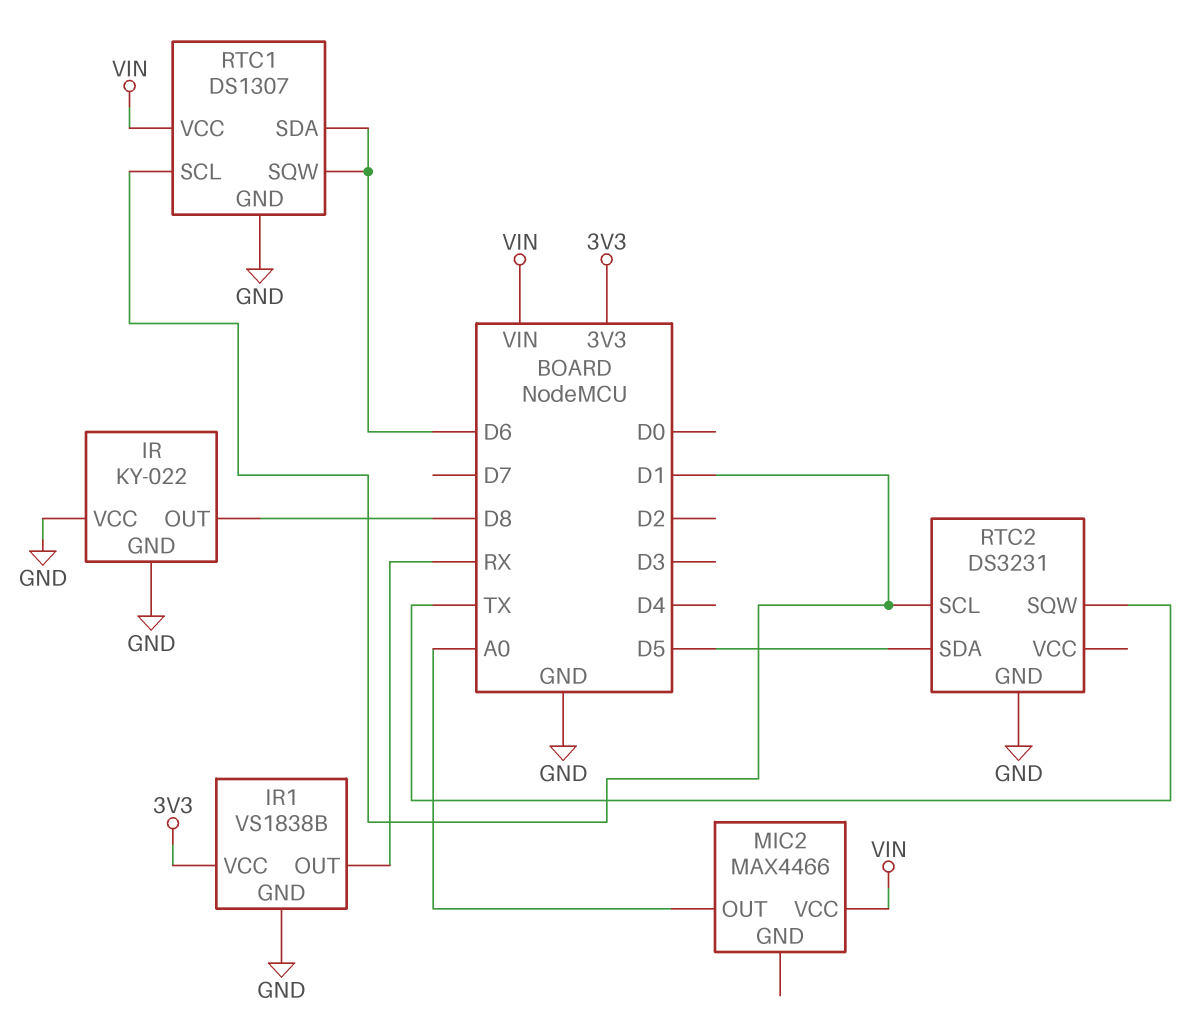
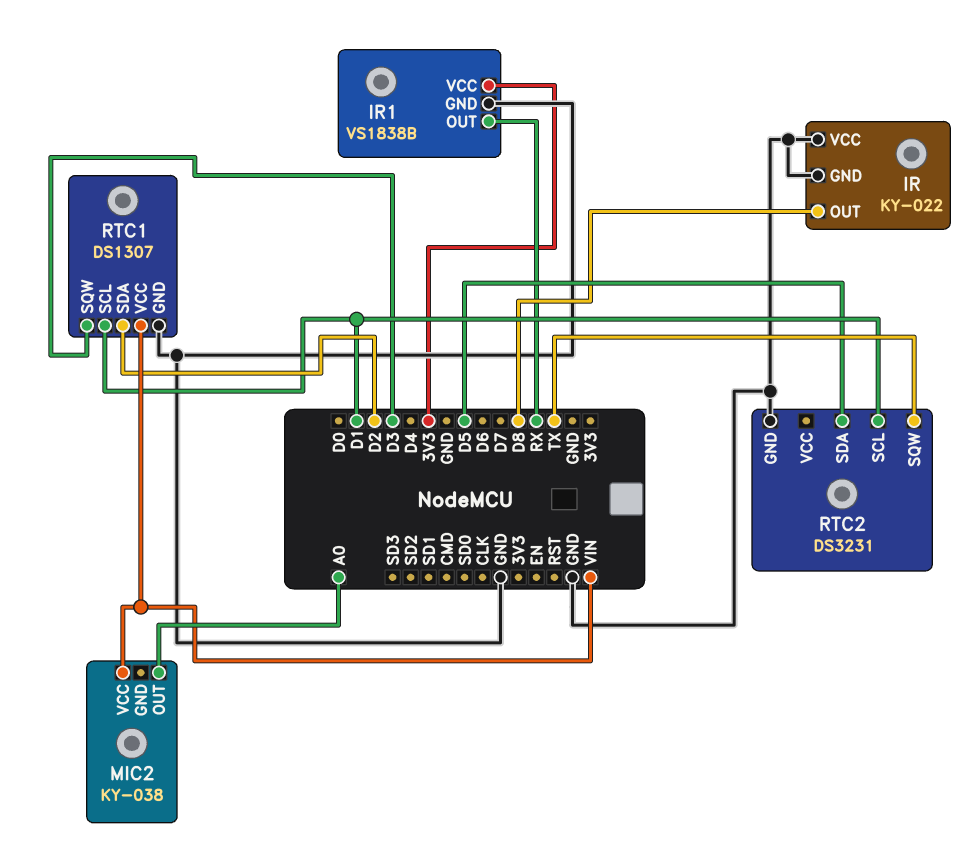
MIC2: MAX4466 -> KY-038
RTC1 pin SDA: D6 -> D2
RTC1 pin SQW: D6 -> D3

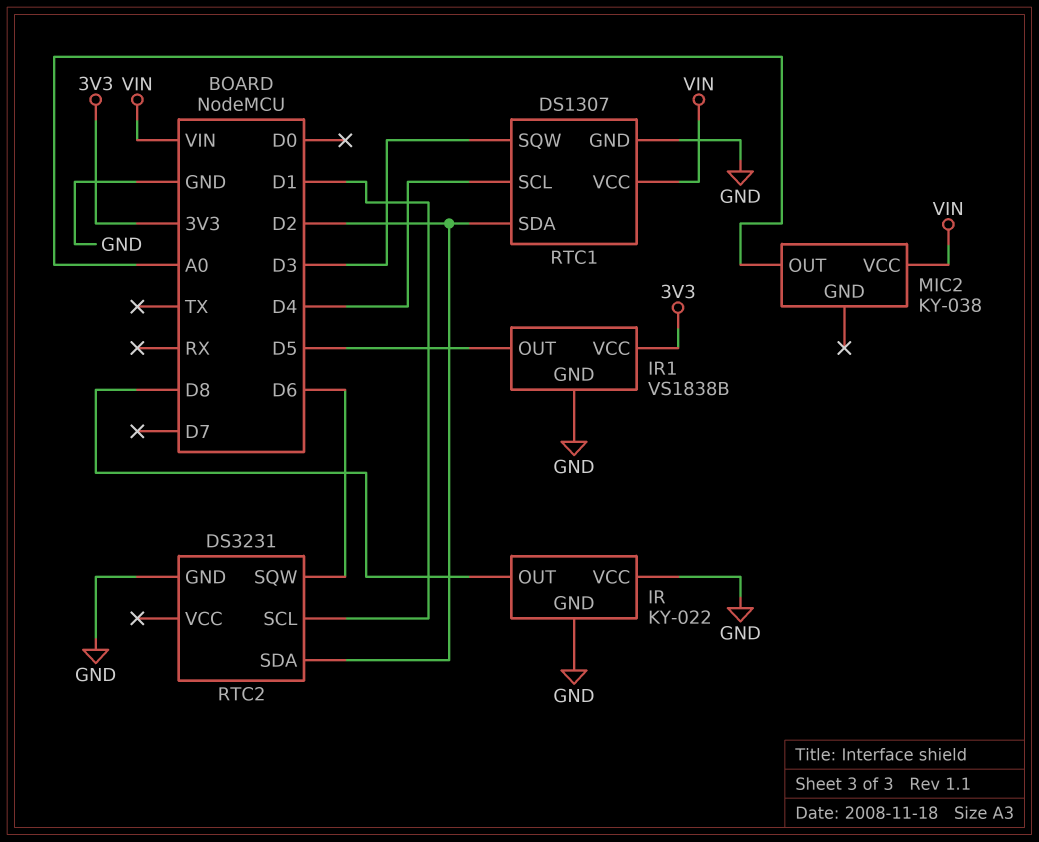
IR1 pin OUT: RX -> D5
RTC1 pin SCL: D1 -> D4
RTC2 pin SDA: D5 -> D2
RTC2 pin SQW: TX -> D6

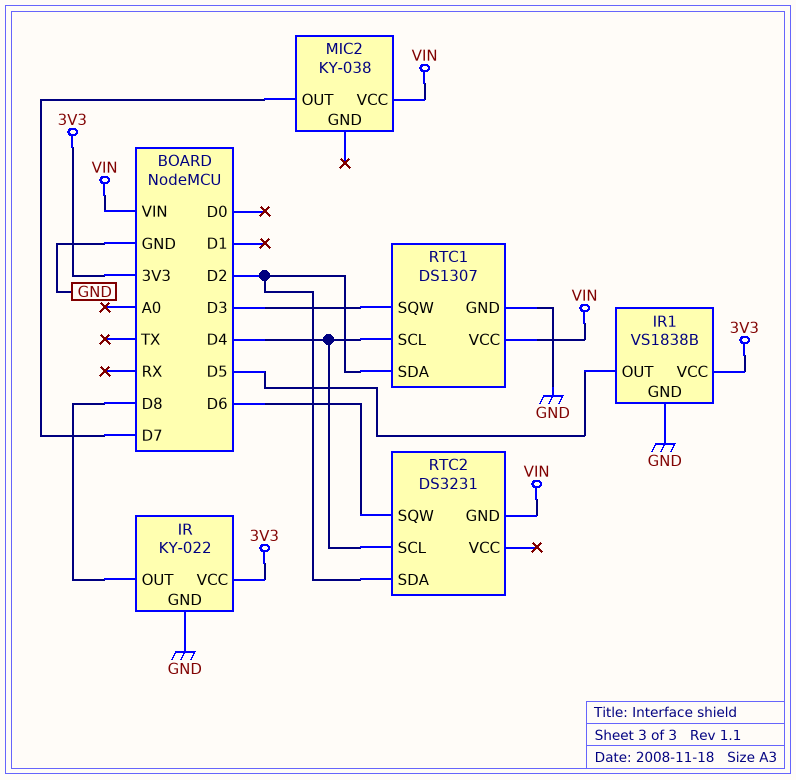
IR pin VCC: GND -> 3V3
MIC2 pin OUT: A0 -> D7
RTC2 pin GND: GND -> VIN
RTC2 pin SCL: D1 -> D4

